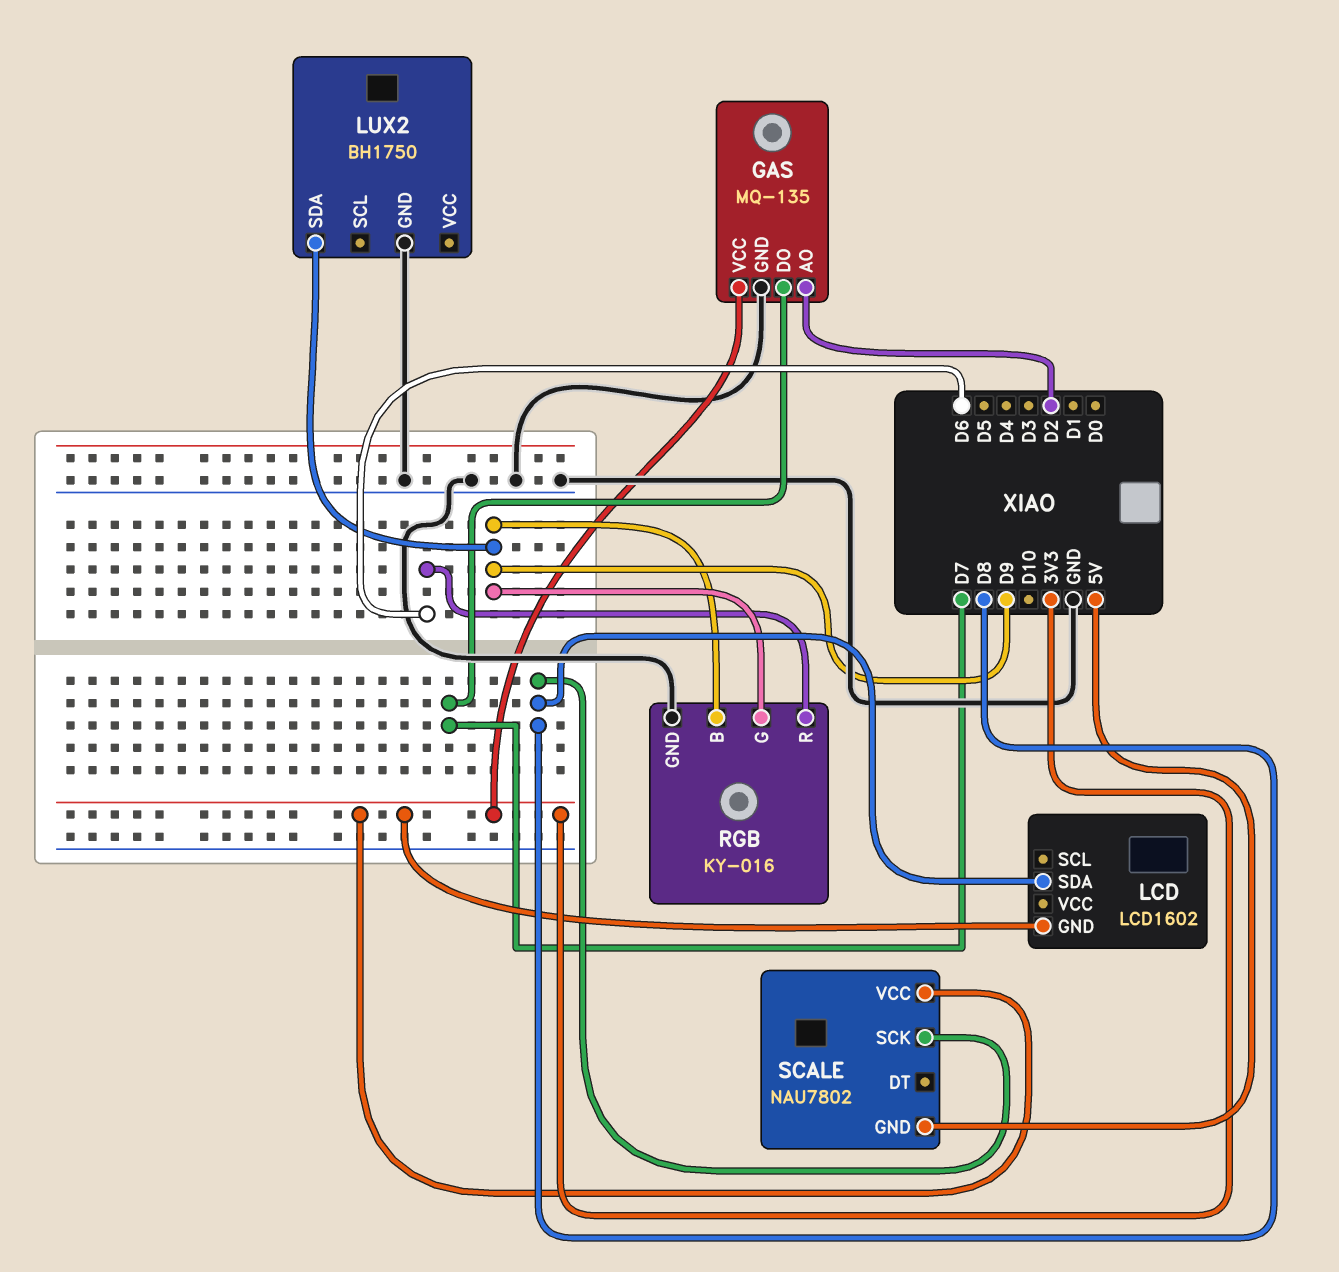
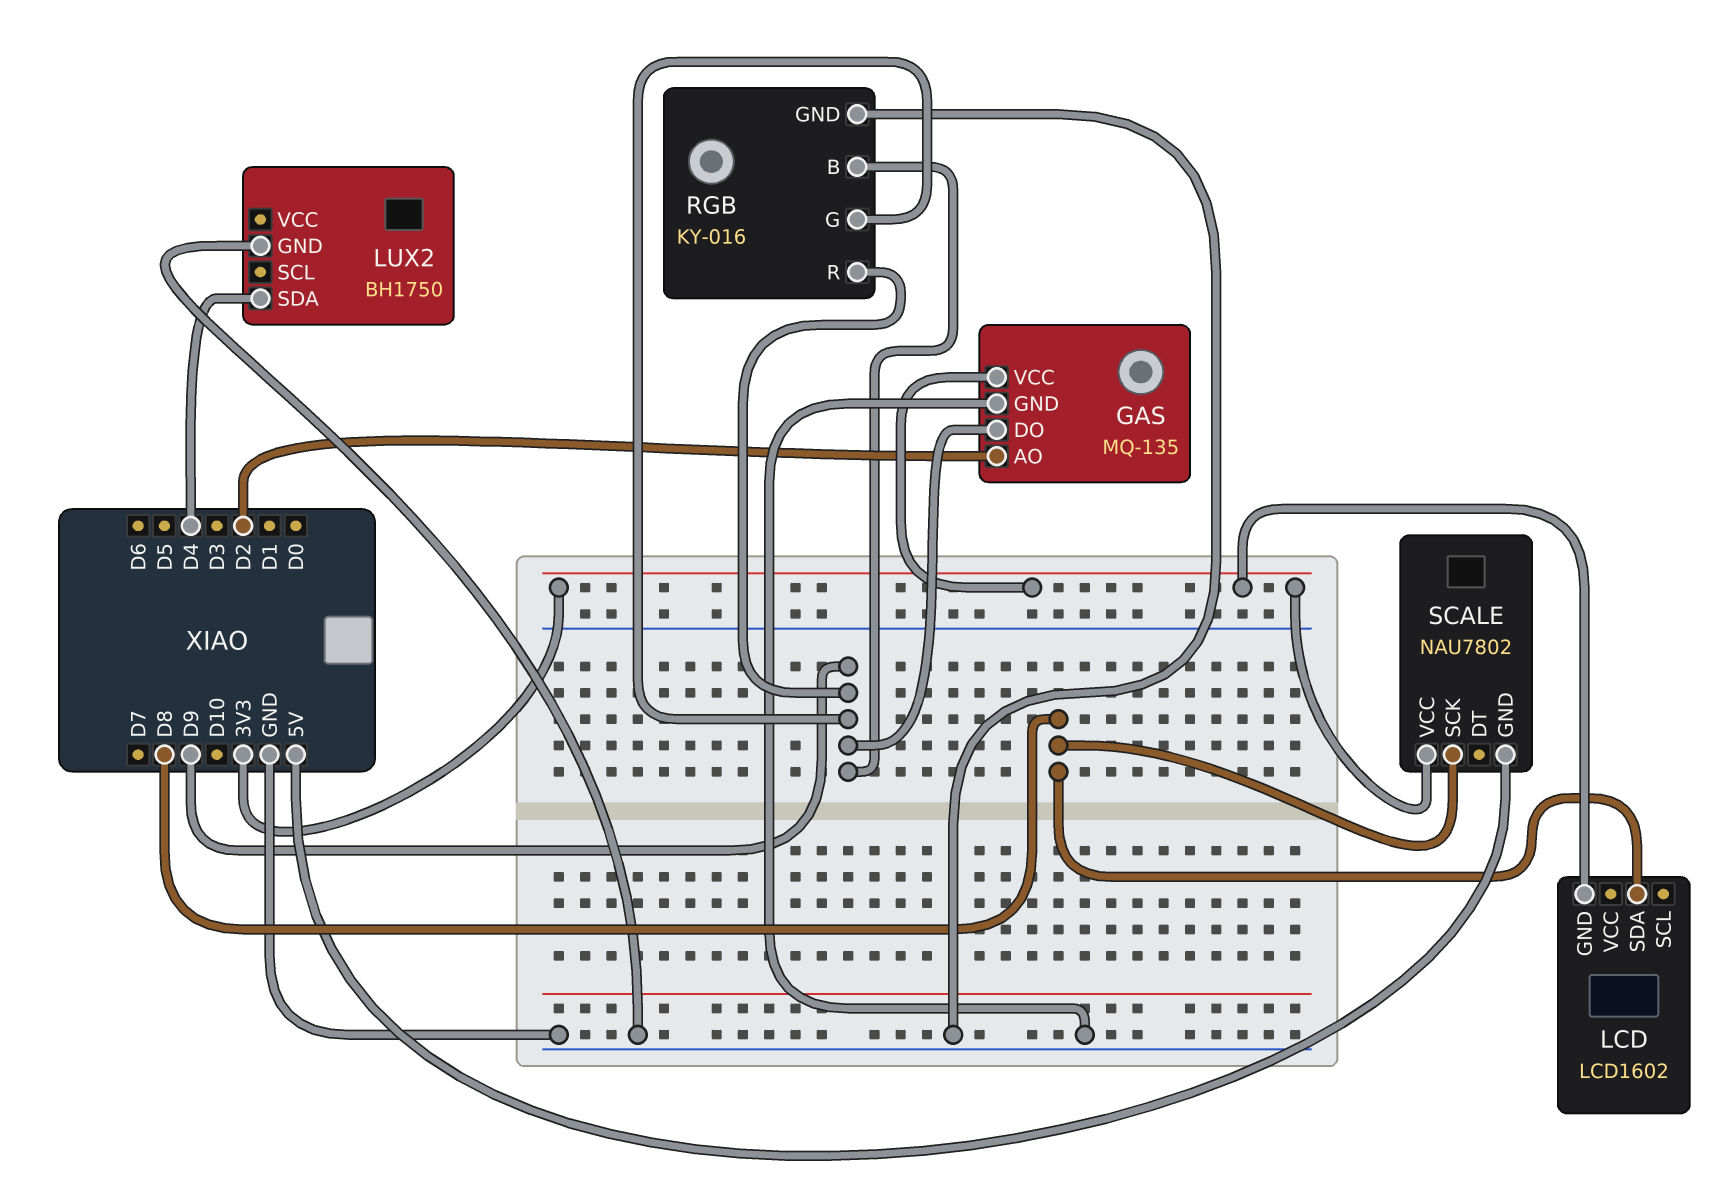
GAS pin DO: D7 -> D9
LUX2 pin SDA: D9 -> D4
RGB pin R: D6 -> D9

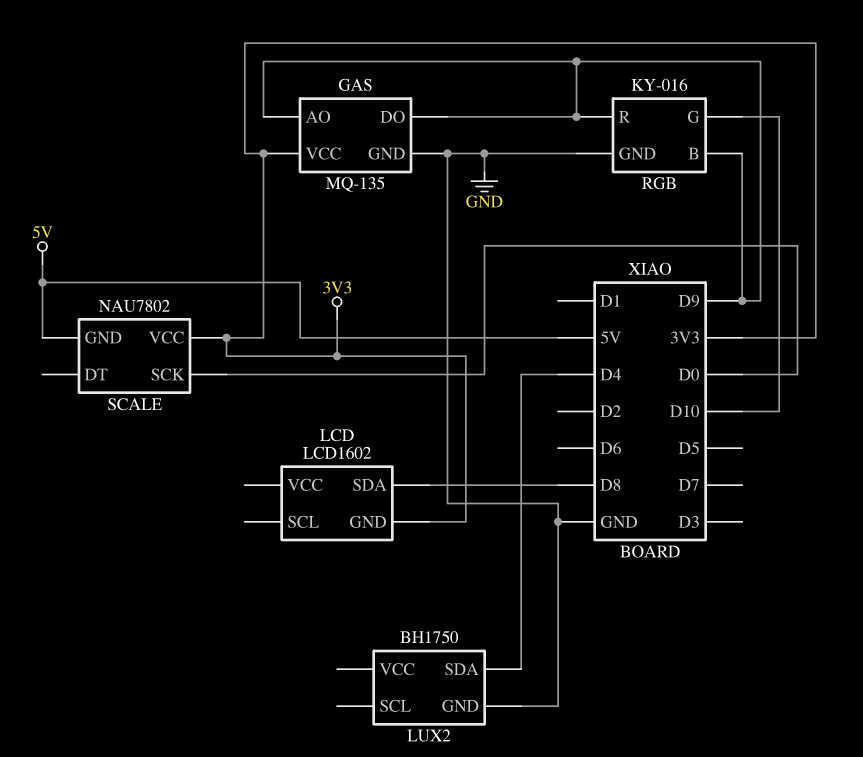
GAS pin AO: D2 -> D9
RGB pin G: D9 -> D10
SCALE pin SCK: D8 -> D0

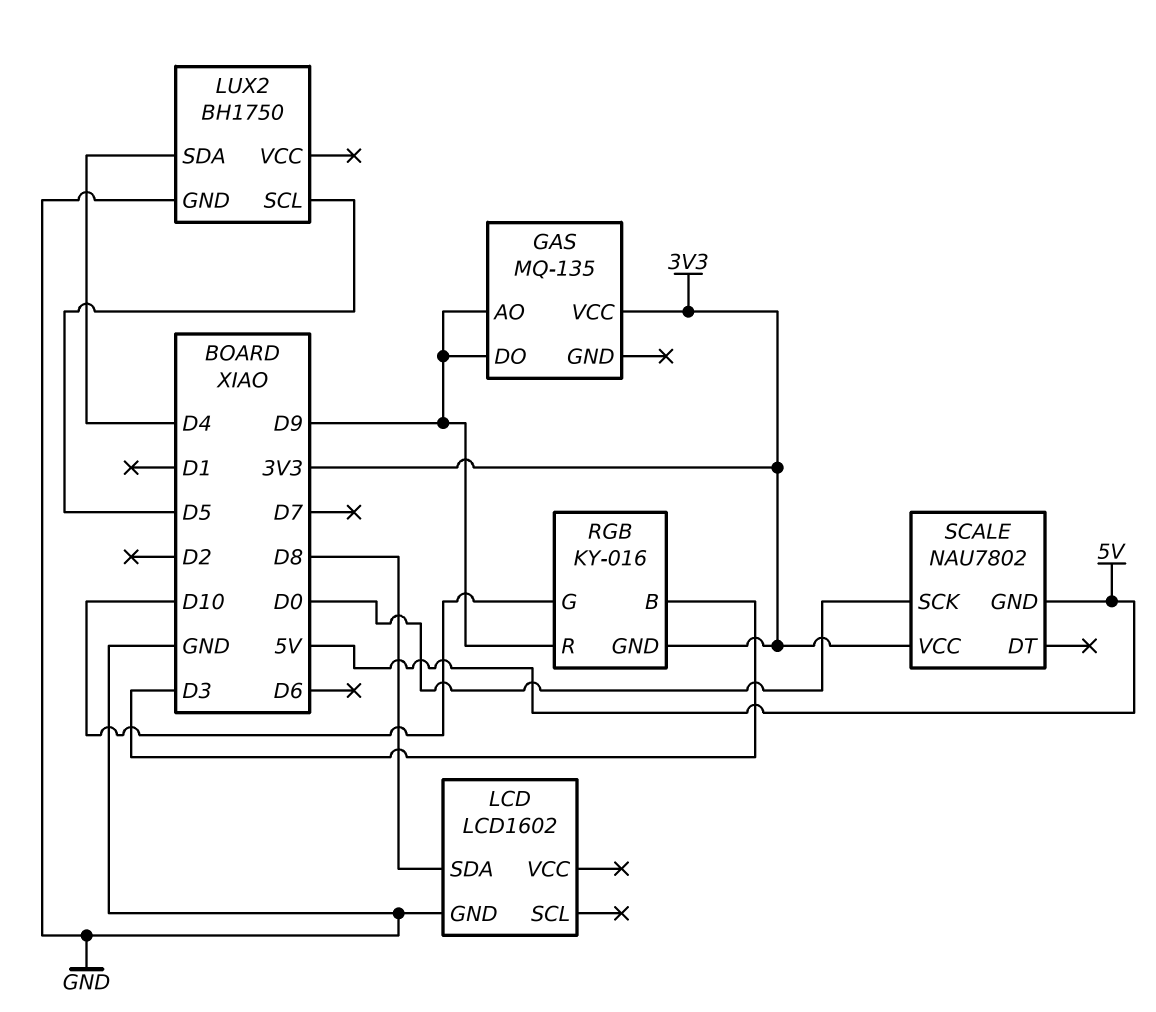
GAS pin GND: GND -> none
LCD pin GND: 3V3 -> GND
LUX2 pin SCL: none -> D5
RGB pin B: D9 -> D3
RGB pin GND: GND -> 3V3

